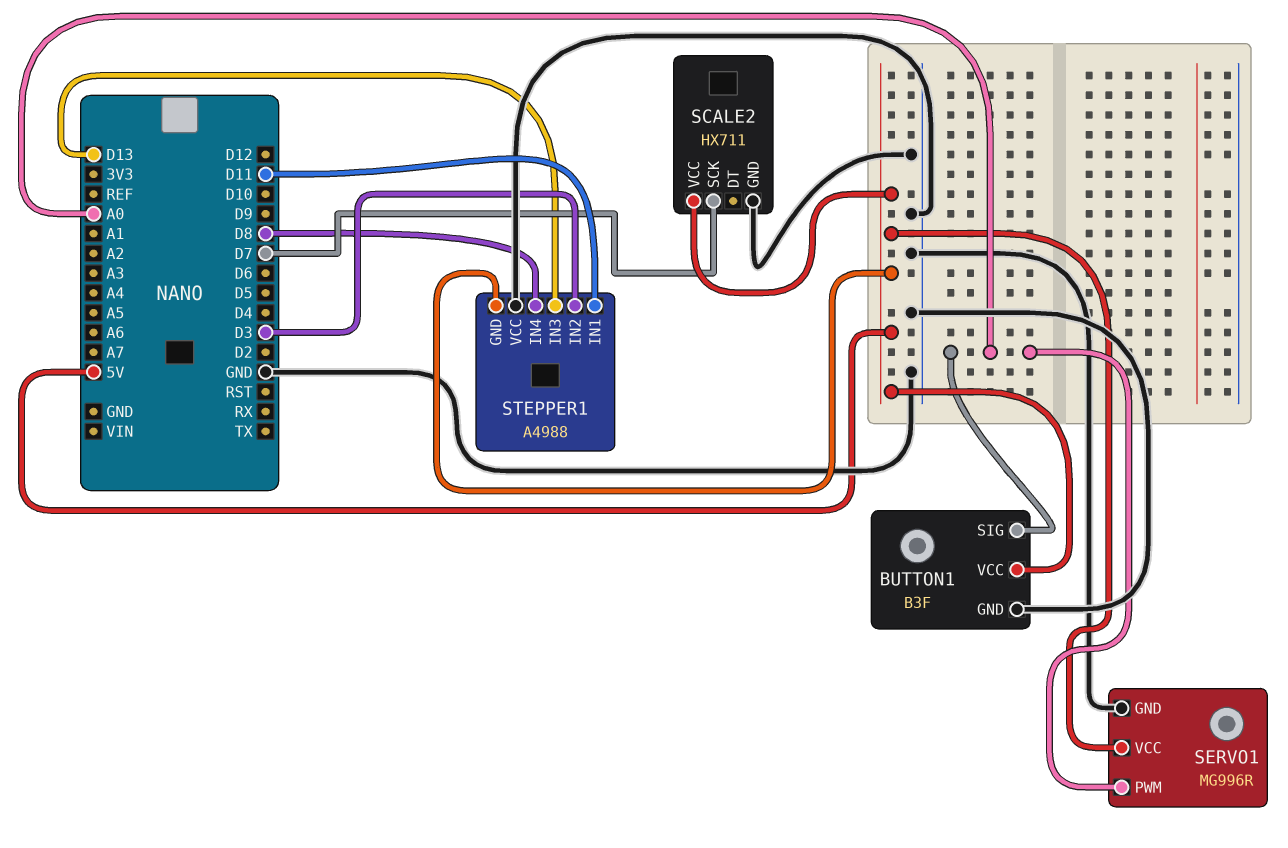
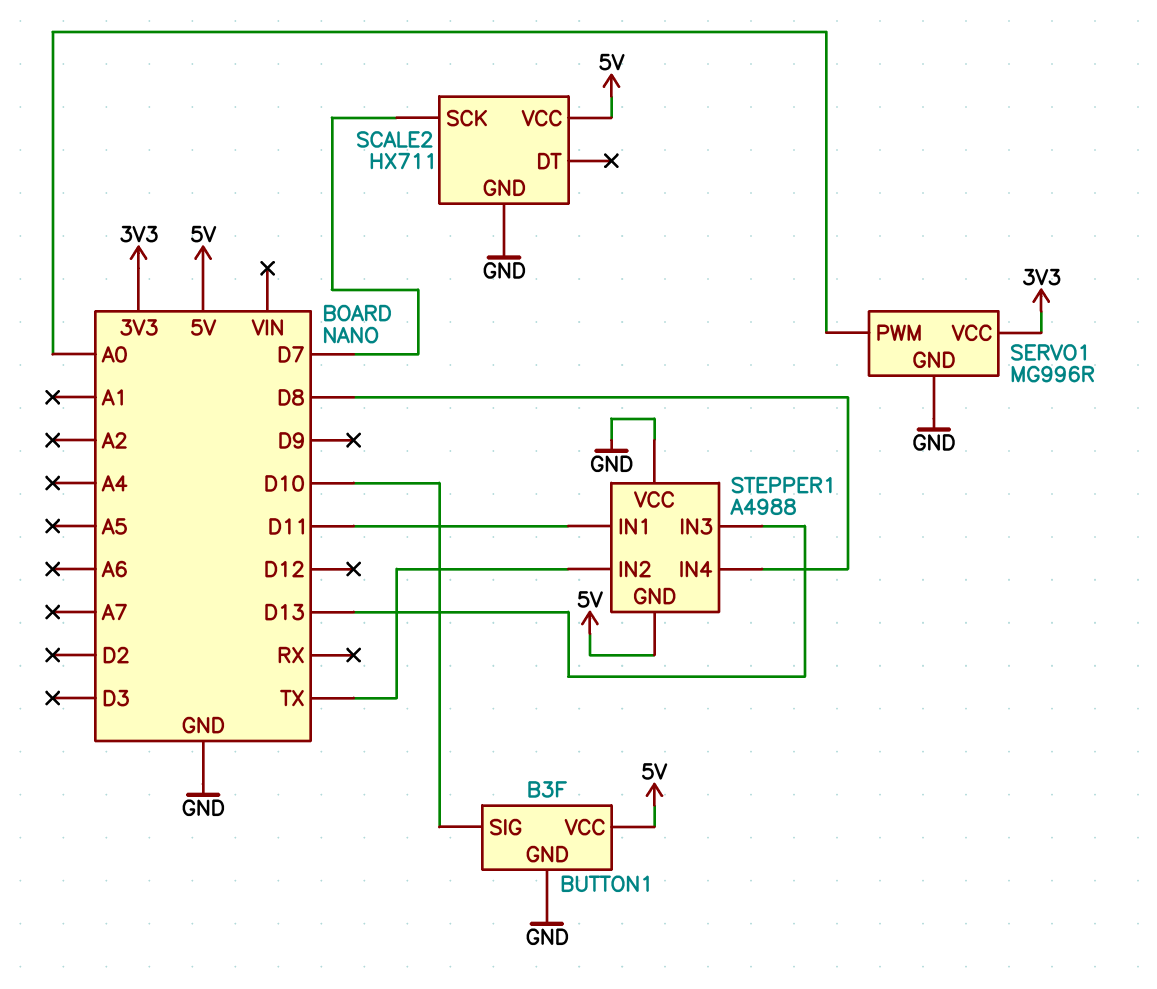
BUTTON1 pin SIG: A0 -> D10
SERVO1 pin VCC: 5V -> 3V3
STEPPER1 pin IN2: D3 -> TX

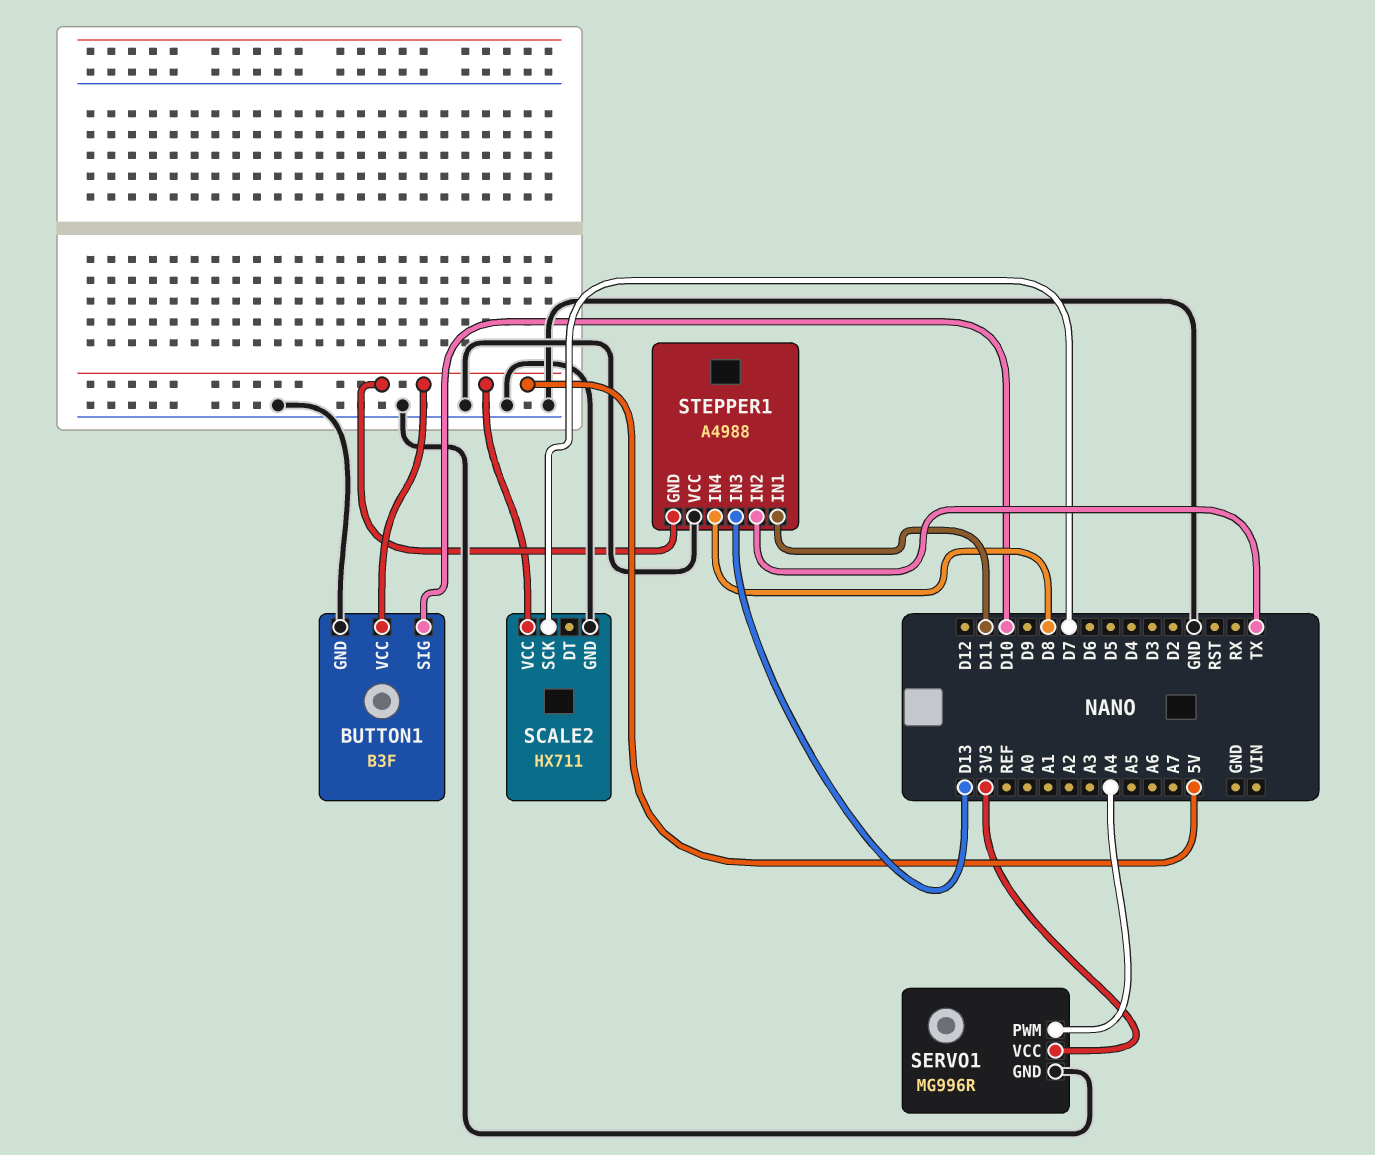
SERVO1 pin PWM: A0 -> A4

